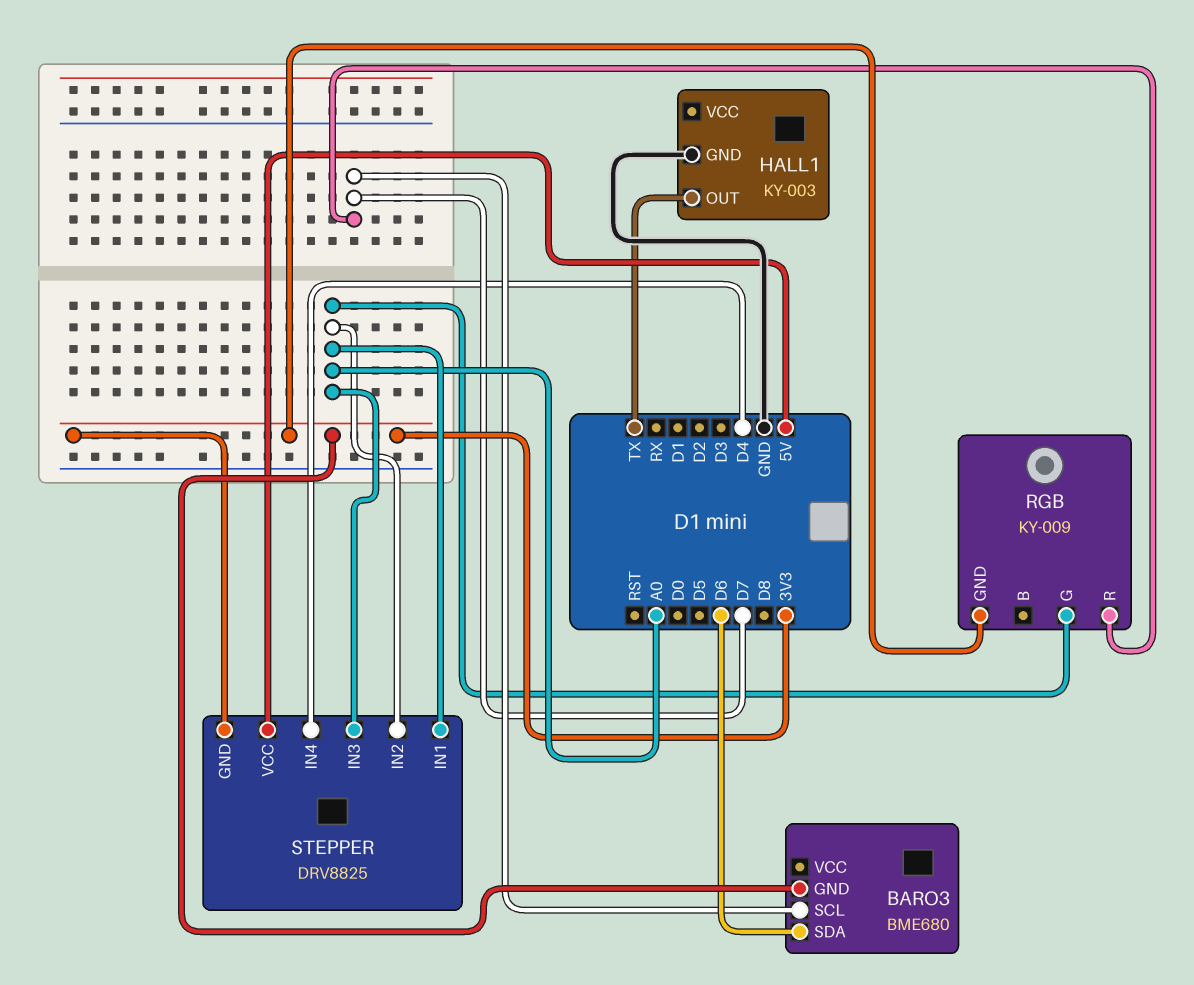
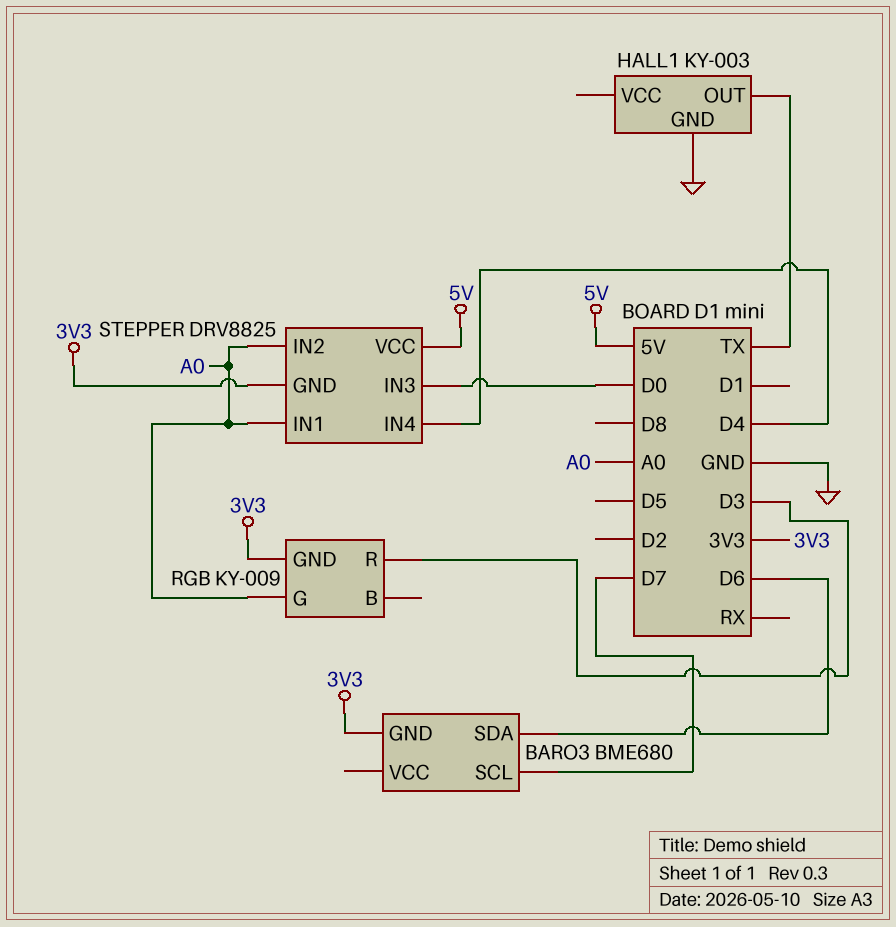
RGB pin R: D7 -> D3
STEPPER pin IN3: A0 -> D0

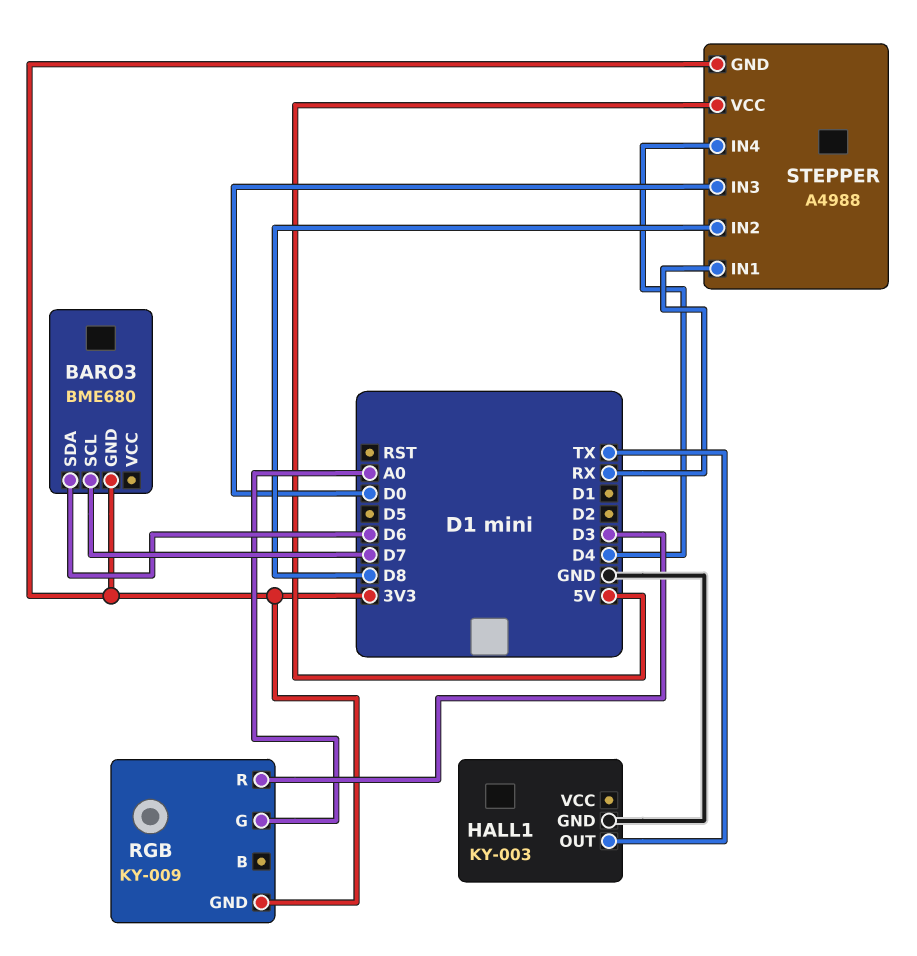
STEPPER: DRV8825 -> A4988
STEPPER pin IN1: A0 -> RX
STEPPER pin IN2: A0 -> D8

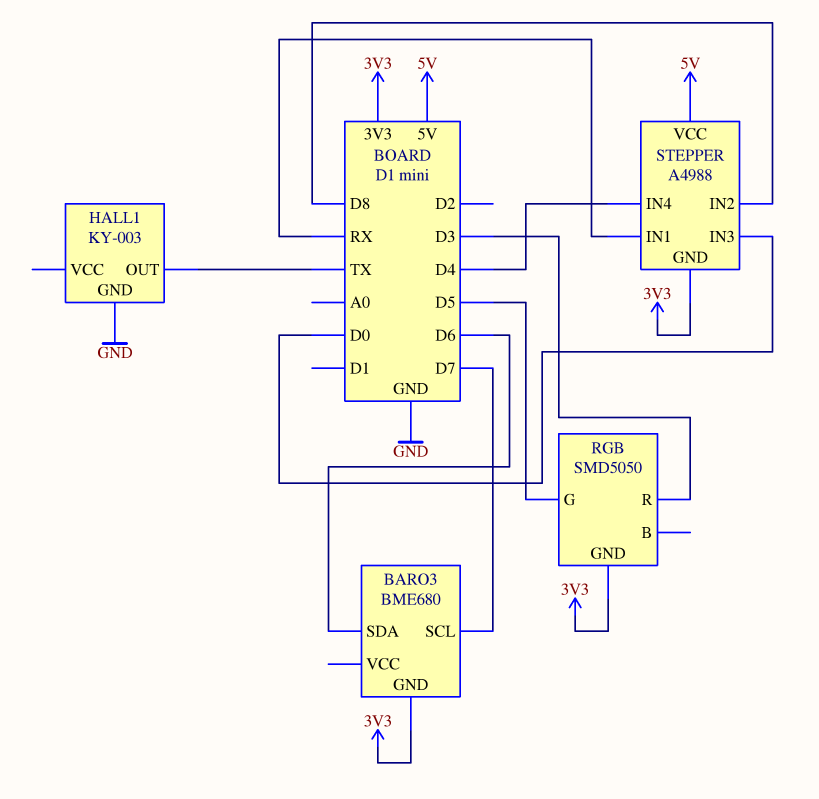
RGB: KY-009 -> SMD5050
RGB pin G: A0 -> D5

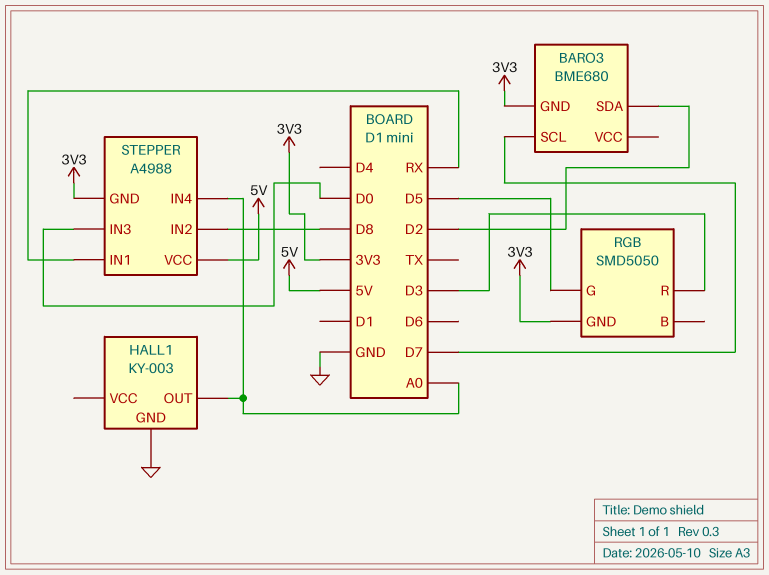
BARO3 pin SDA: D6 -> D2
HALL1 pin OUT: TX -> A0
STEPPER pin IN4: D4 -> A0

